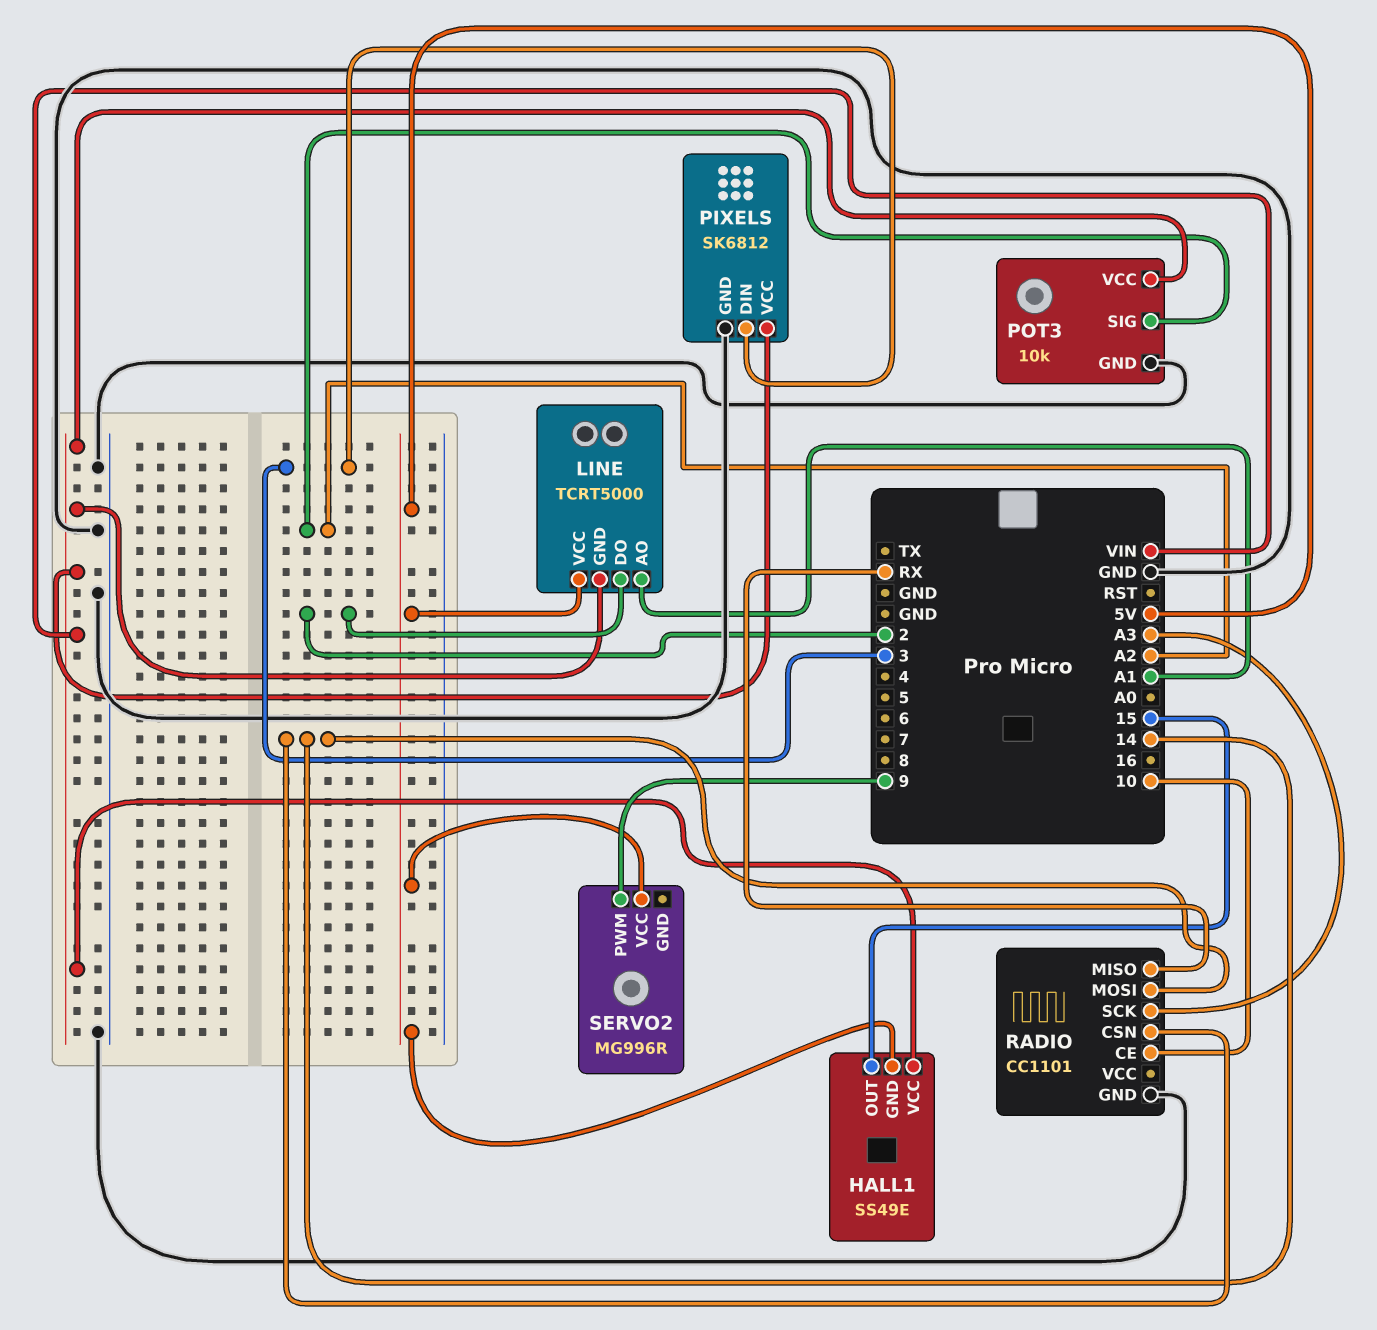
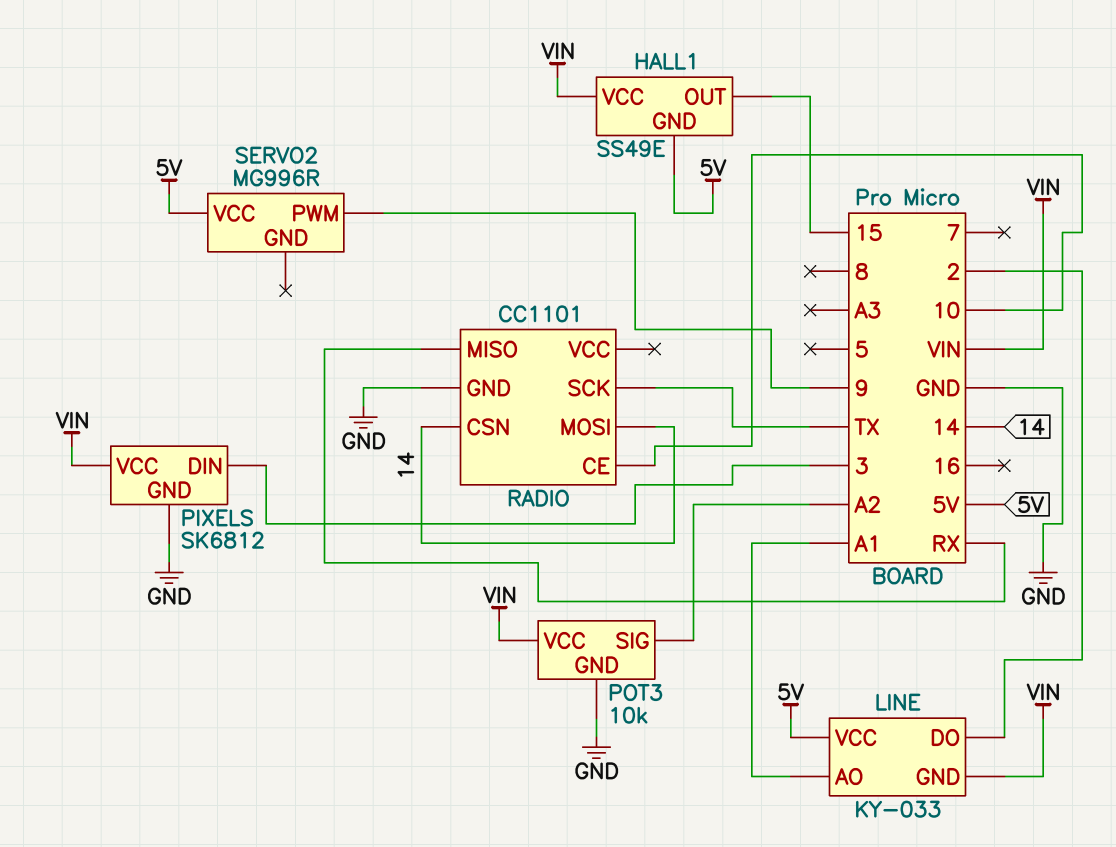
LINE: TCRT5000 -> KY-033
RADIO pin SCK: A3 -> TX

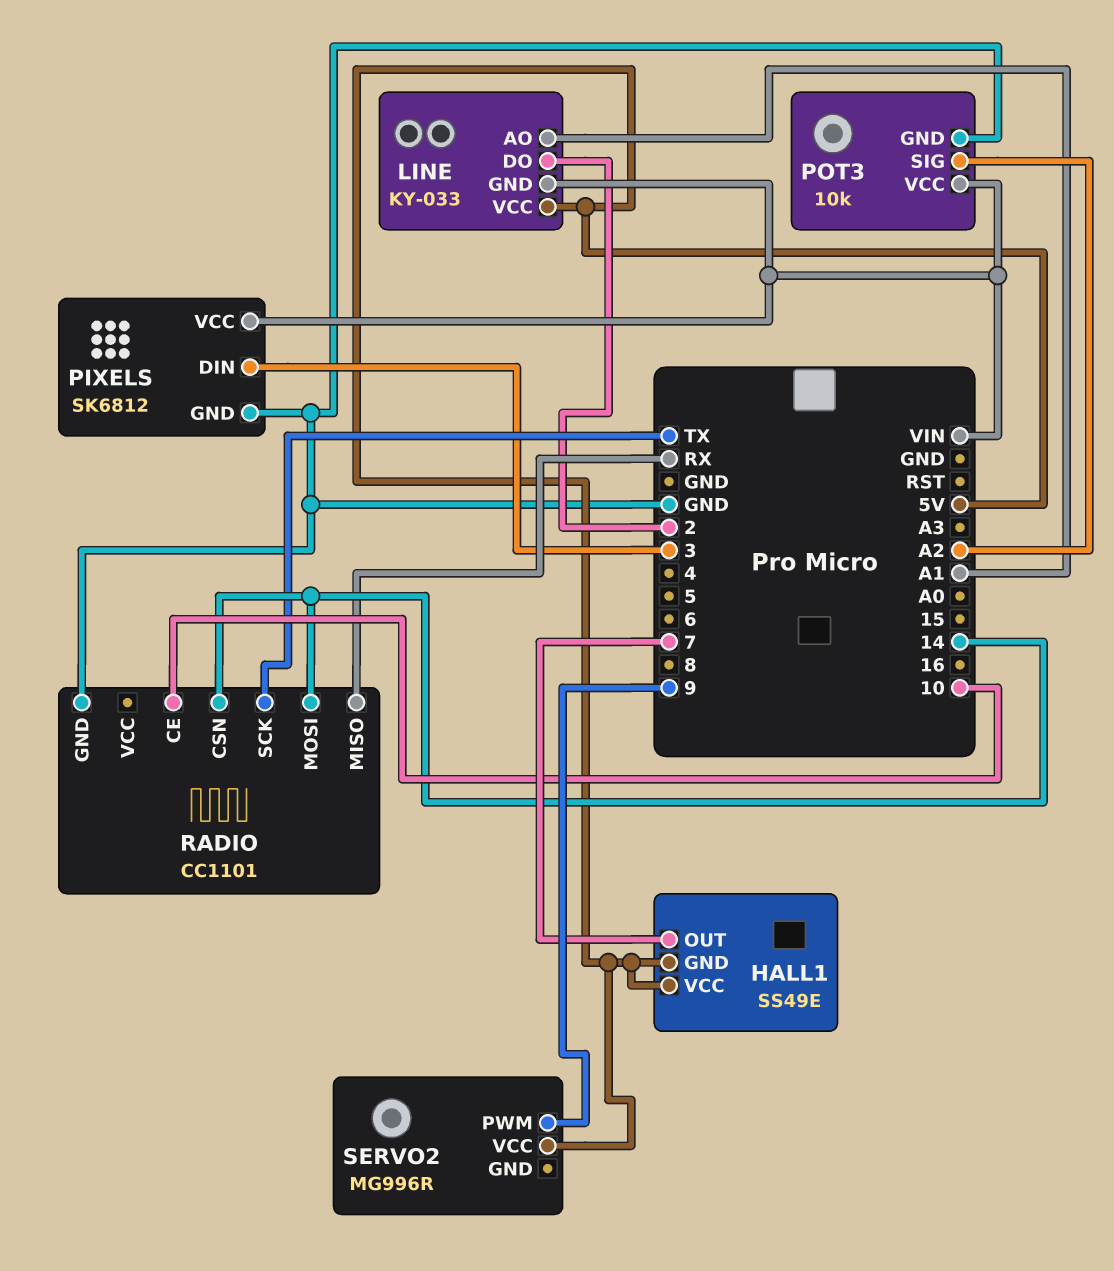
HALL1 pin OUT: 15 -> 7
HALL1 pin VCC: VIN -> 5V

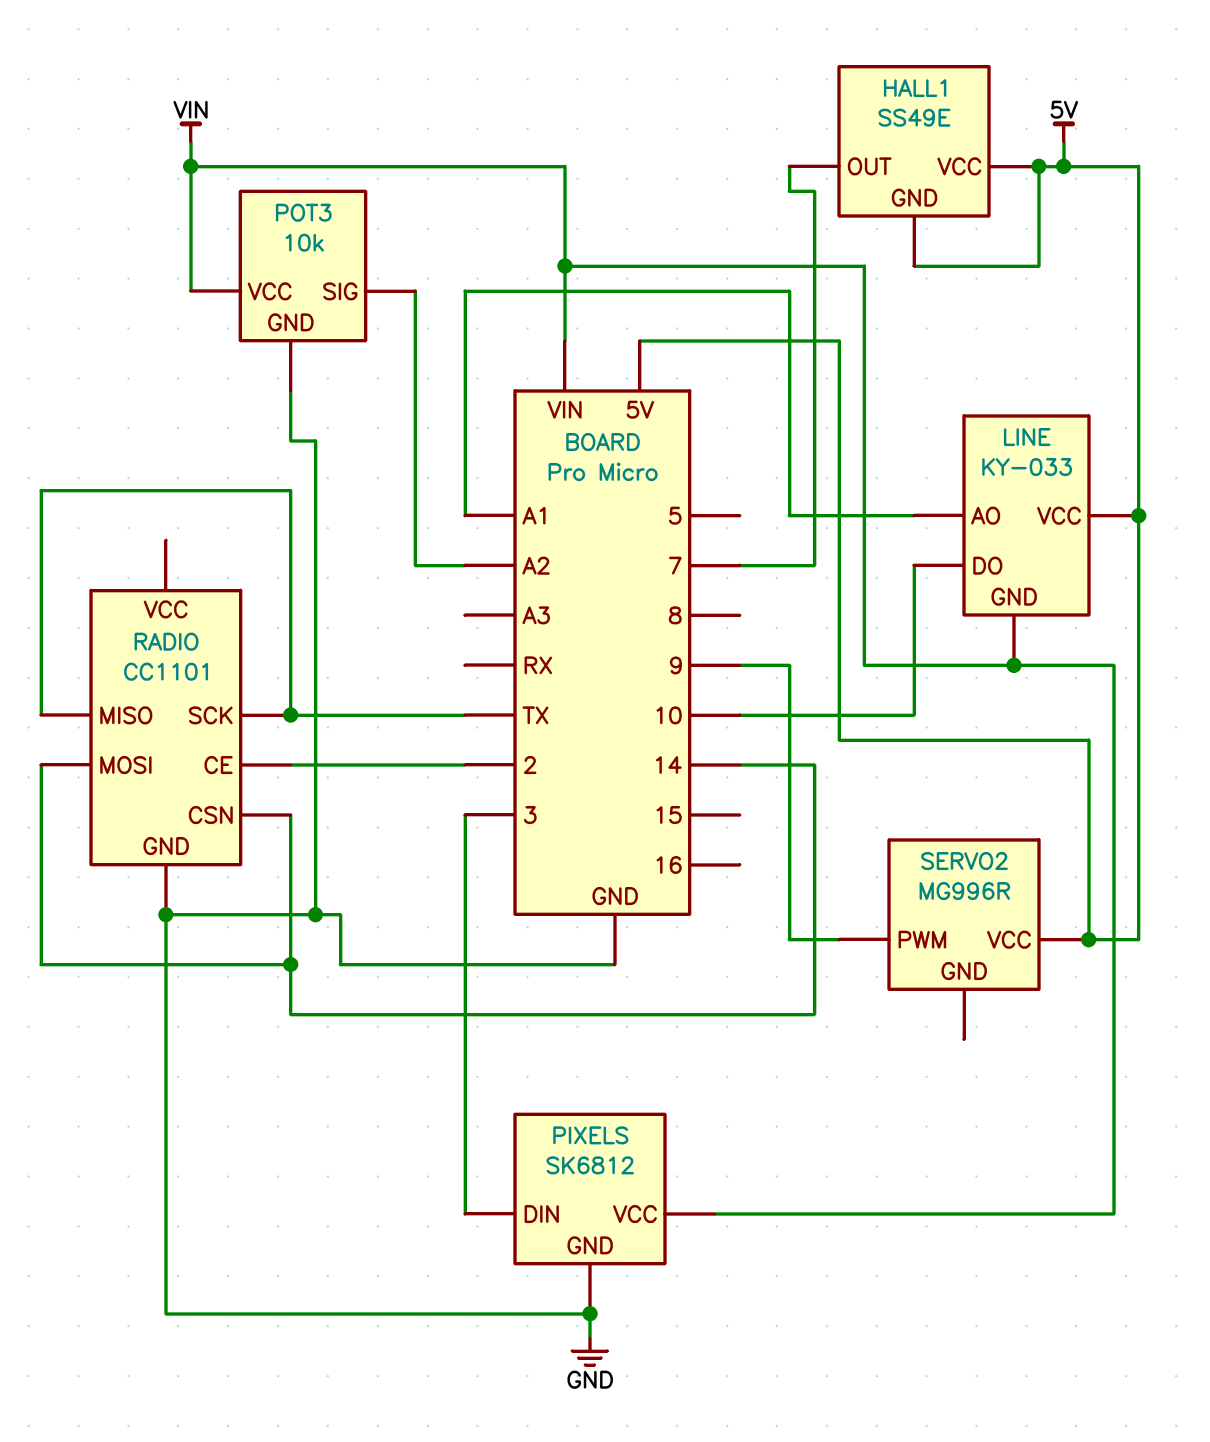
LINE pin DO: 2 -> 10
RADIO pin CE: 10 -> 2
RADIO pin MISO: RX -> TX

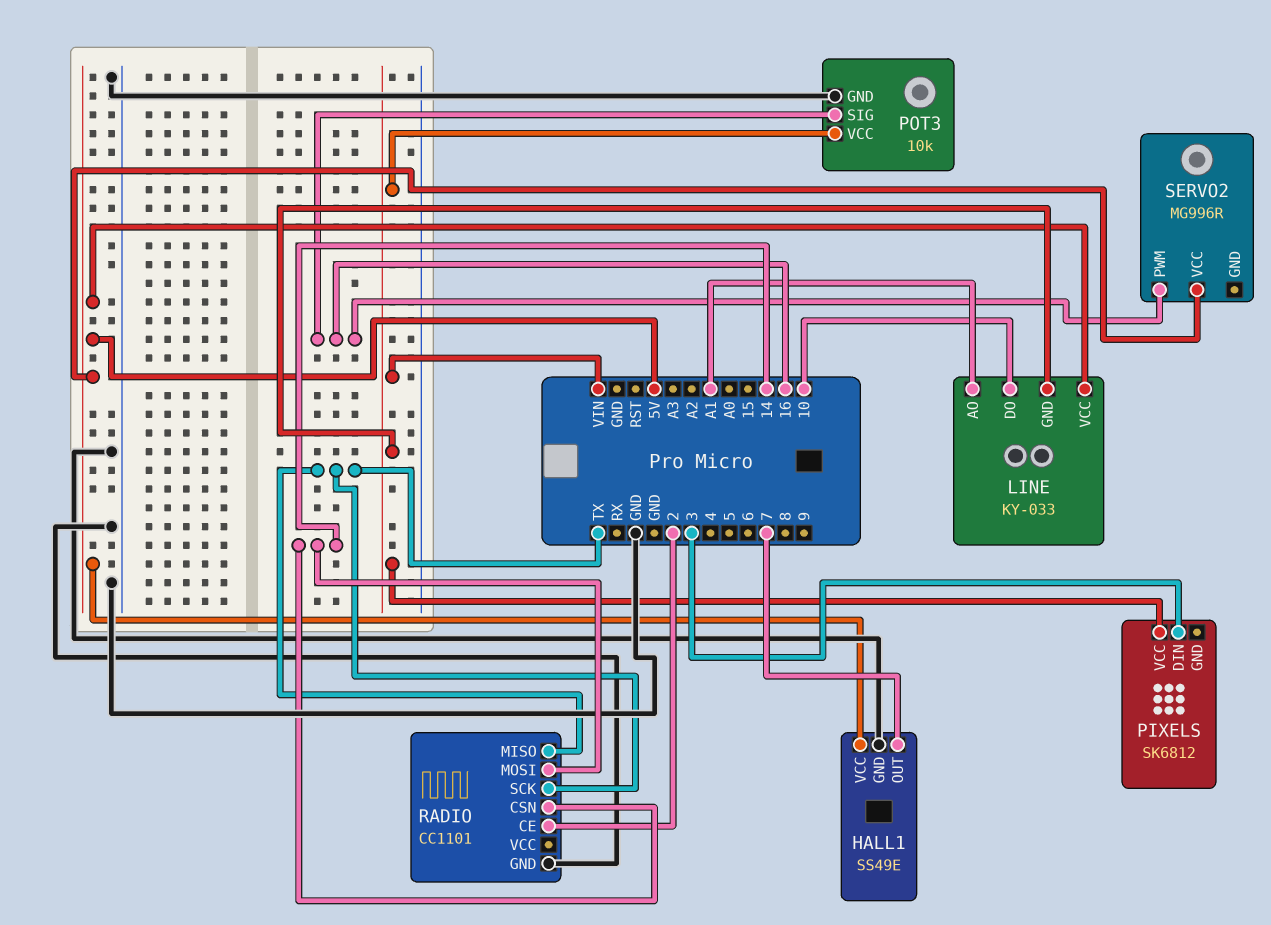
HALL1 pin GND: 5V -> GND
PIXELS pin GND: GND -> none
POT3 pin SIG: A2 -> 16
SERVO2 pin PWM: 9 -> 16

